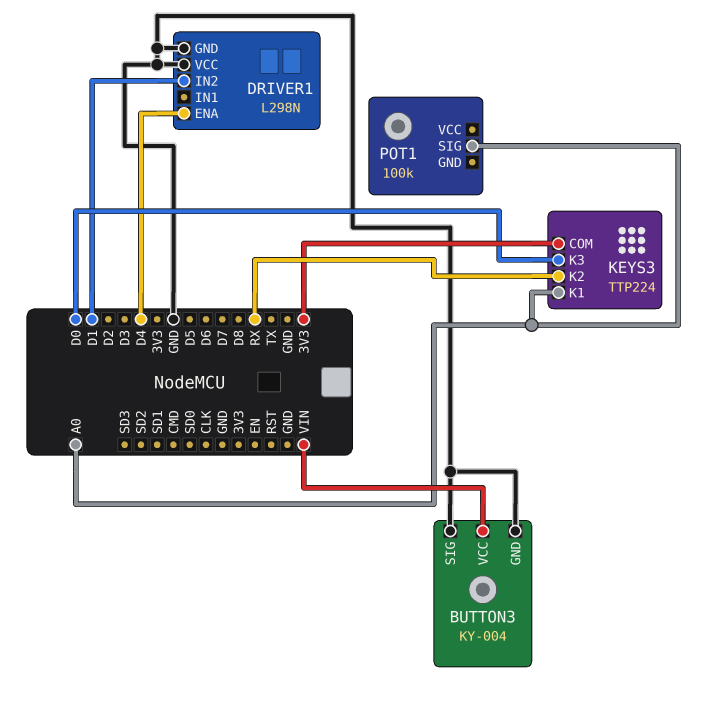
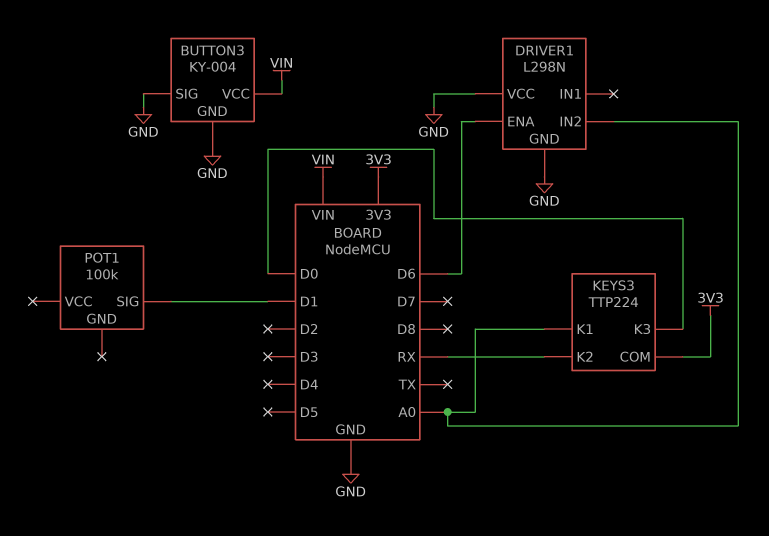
DRIVER1 pin ENA: D4 -> D6
DRIVER1 pin IN2: D1 -> A0
POT1 pin SIG: A0 -> D1

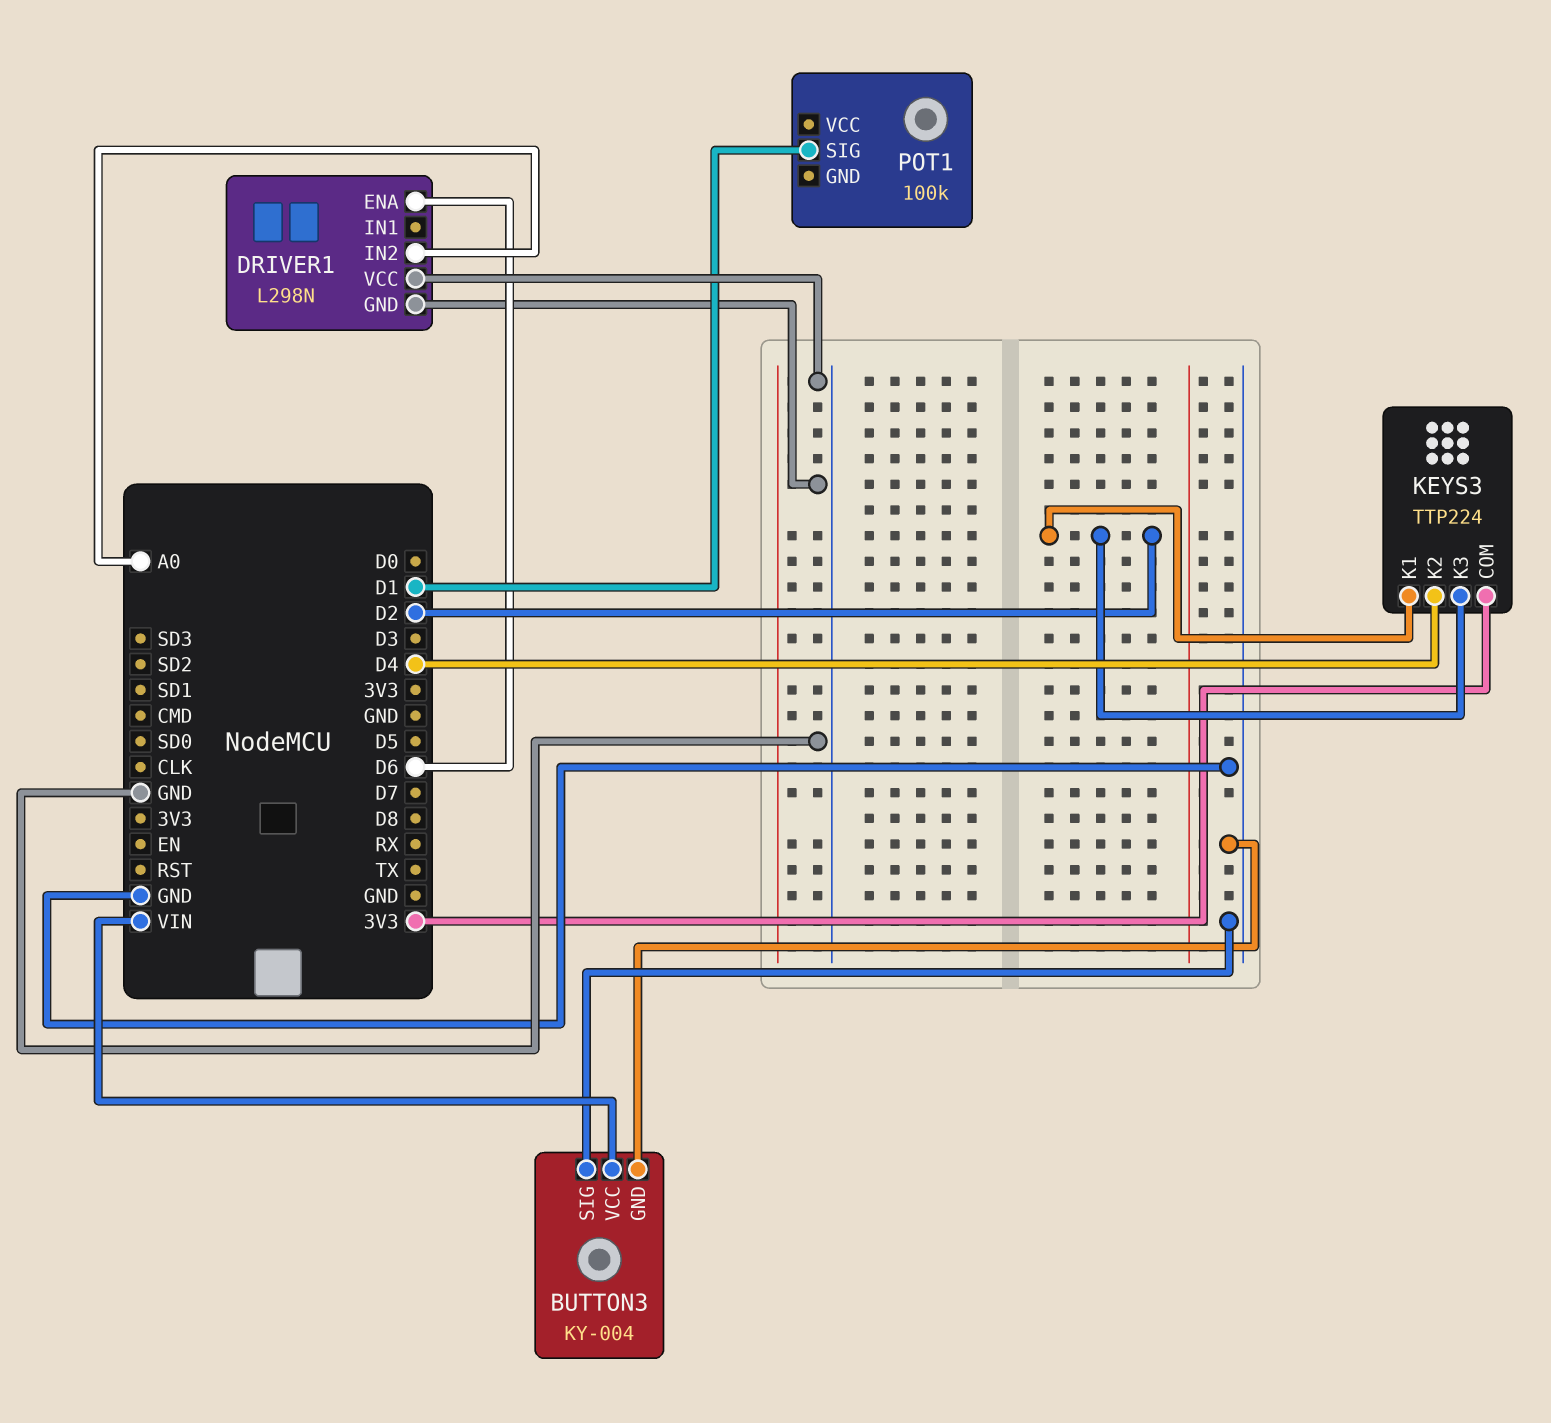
KEYS3 pin K1: A0 -> D2
KEYS3 pin K2: RX -> D4
KEYS3 pin K3: D0 -> D2

